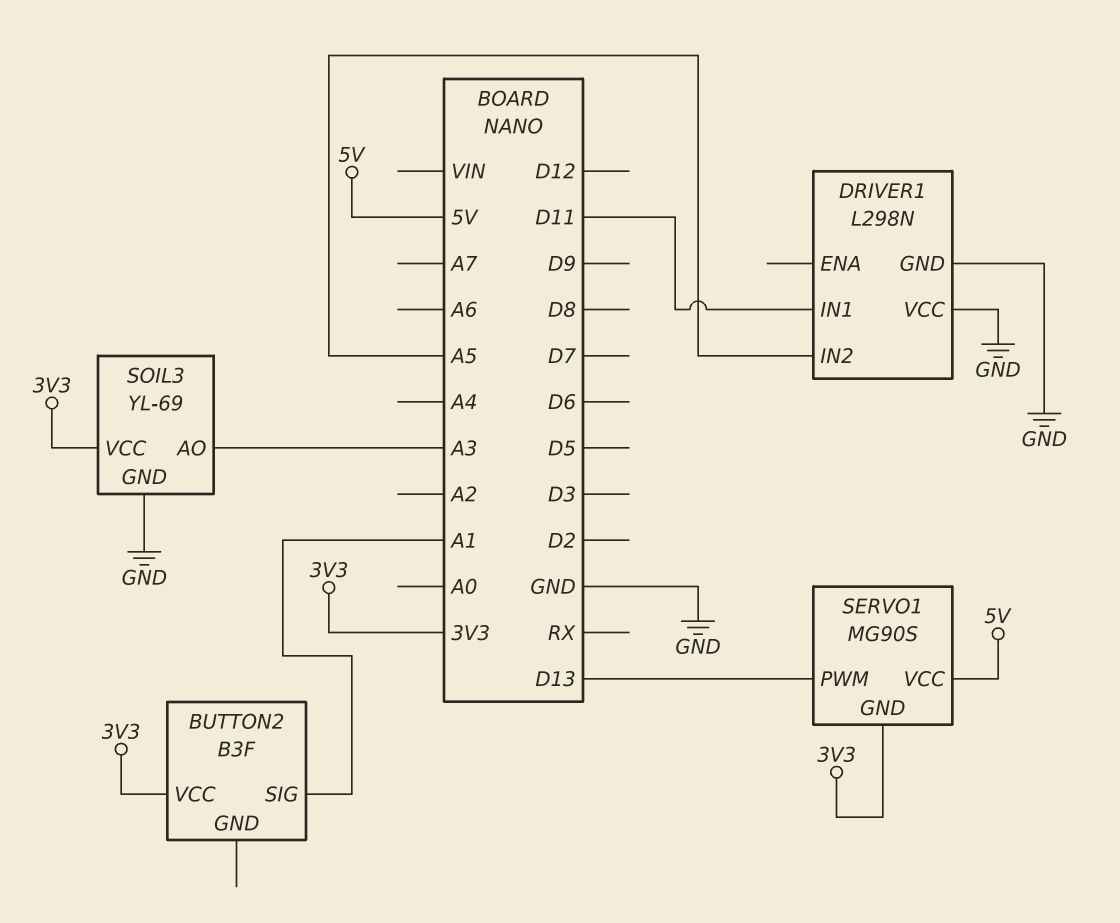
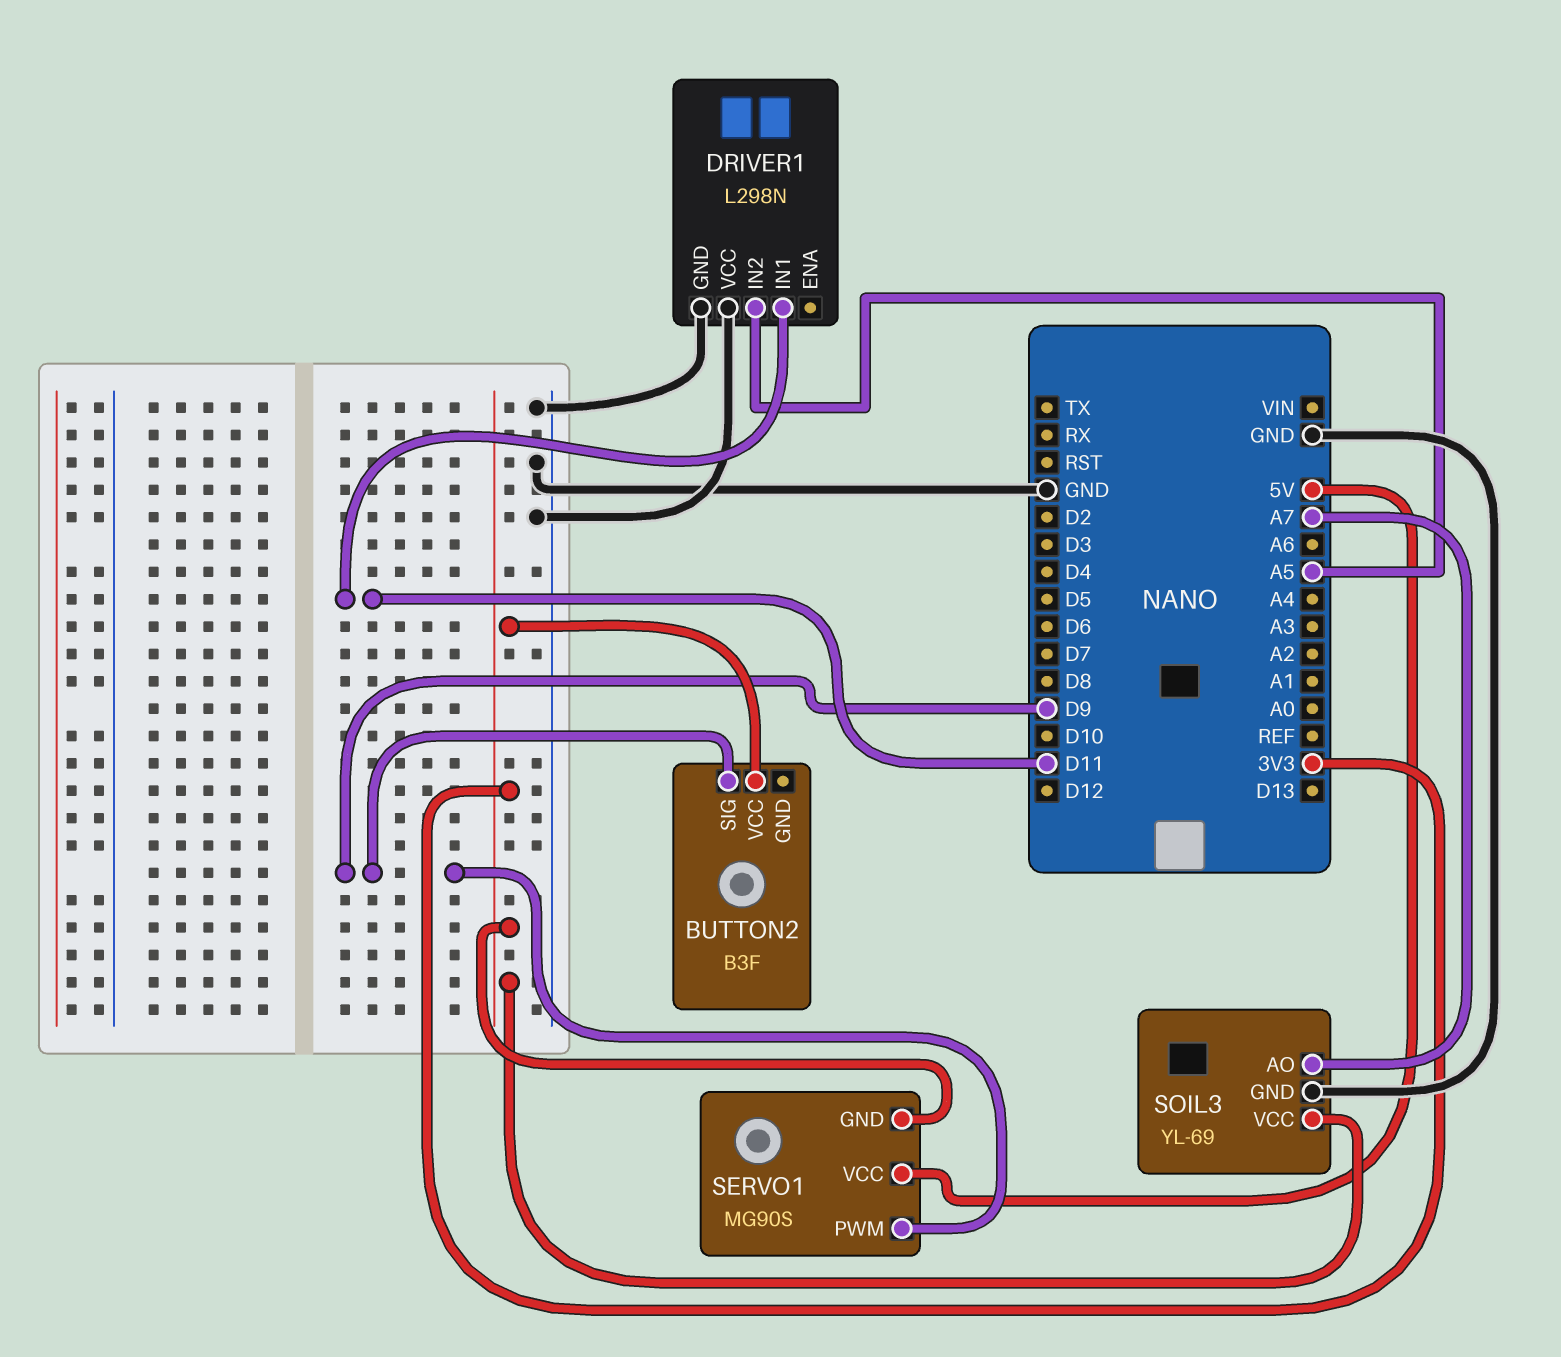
BUTTON2 pin SIG: A1 -> D9
SERVO1 pin PWM: D13 -> D9
SOIL3 pin AO: A3 -> A7

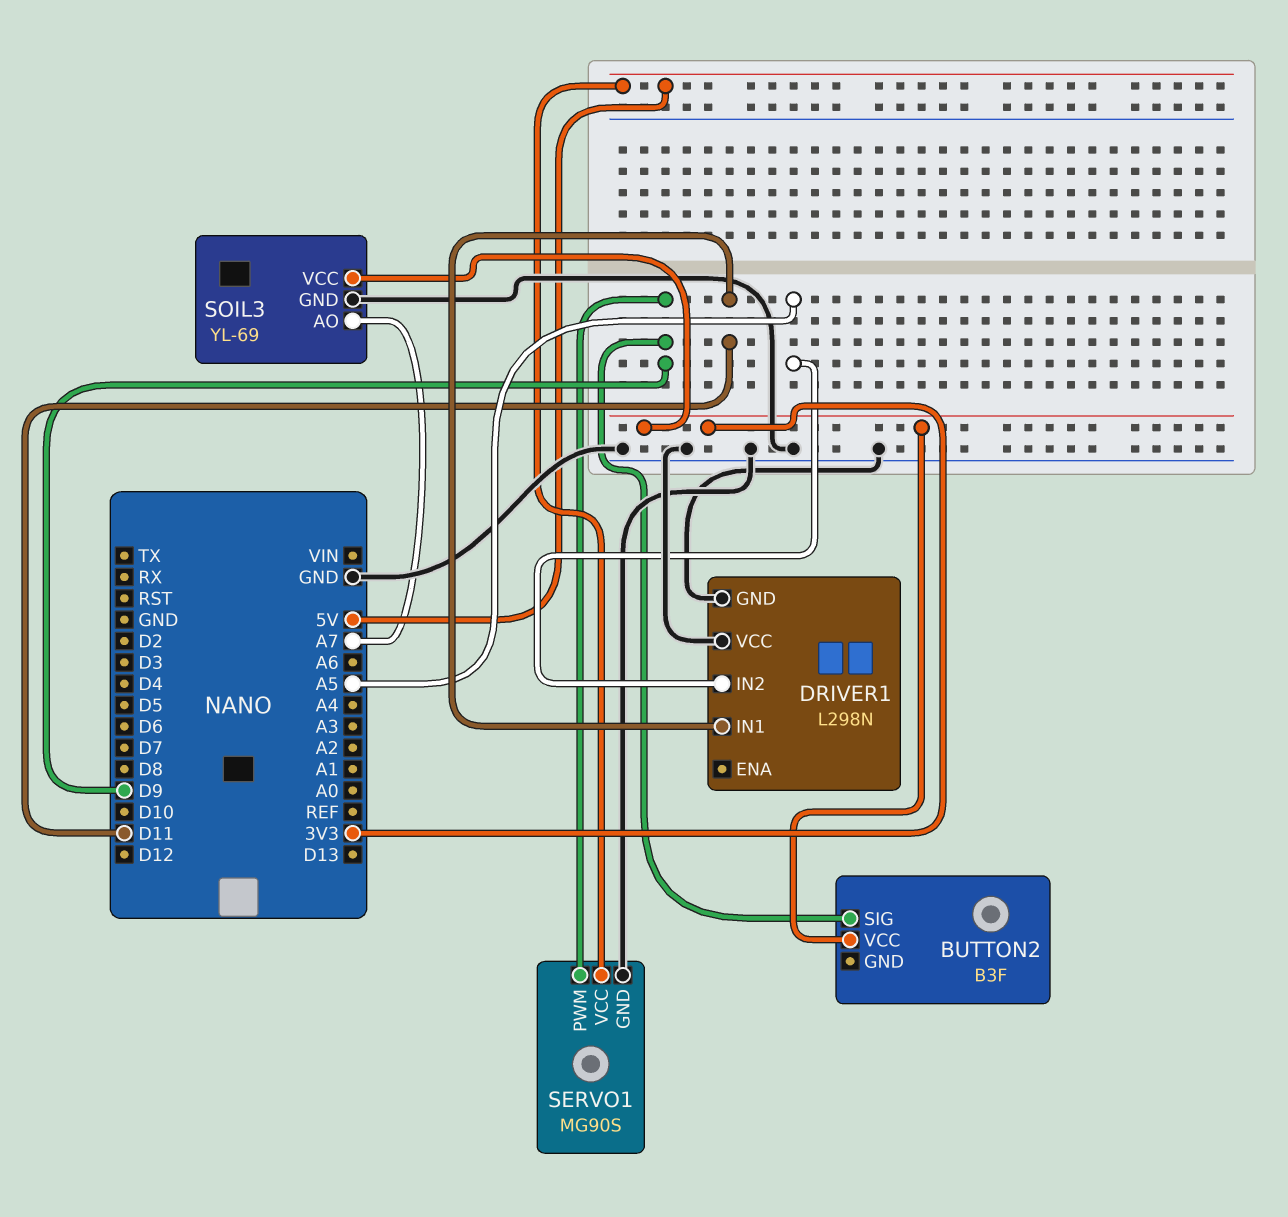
SERVO1 pin GND: 3V3 -> GND

